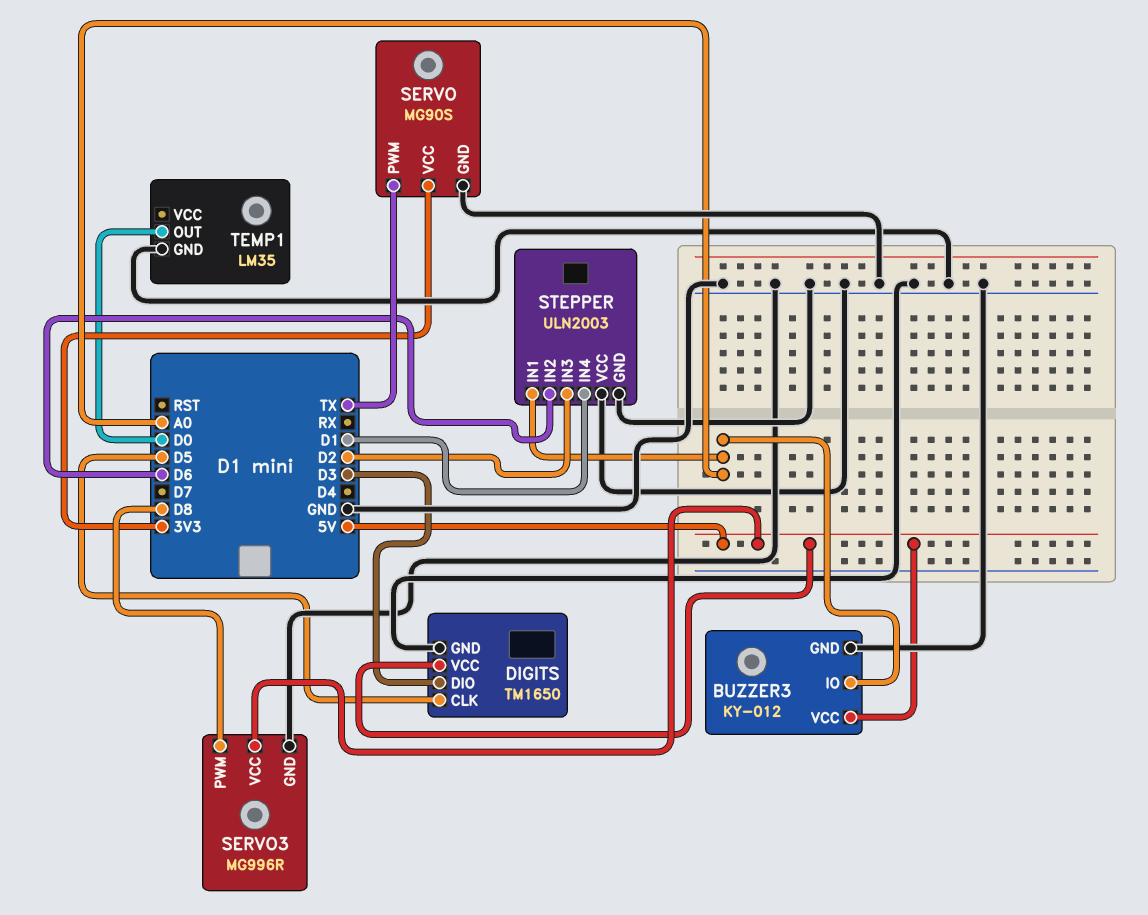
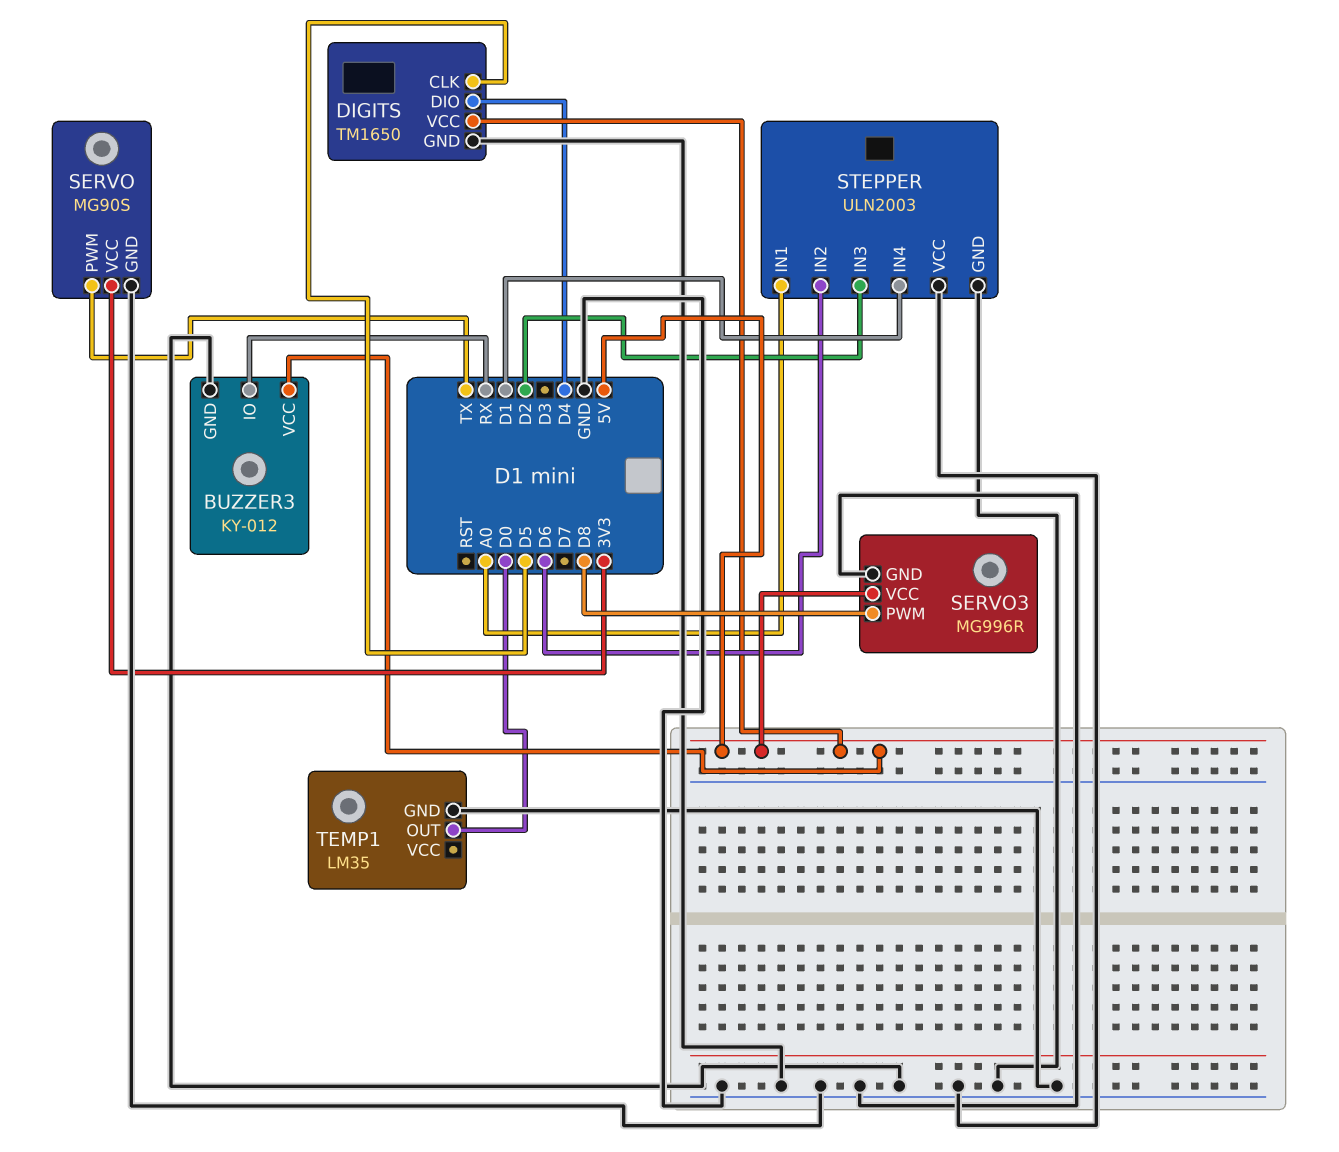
BUZZER3 pin IO: A0 -> RX
DIGITS pin DIO: D3 -> D4

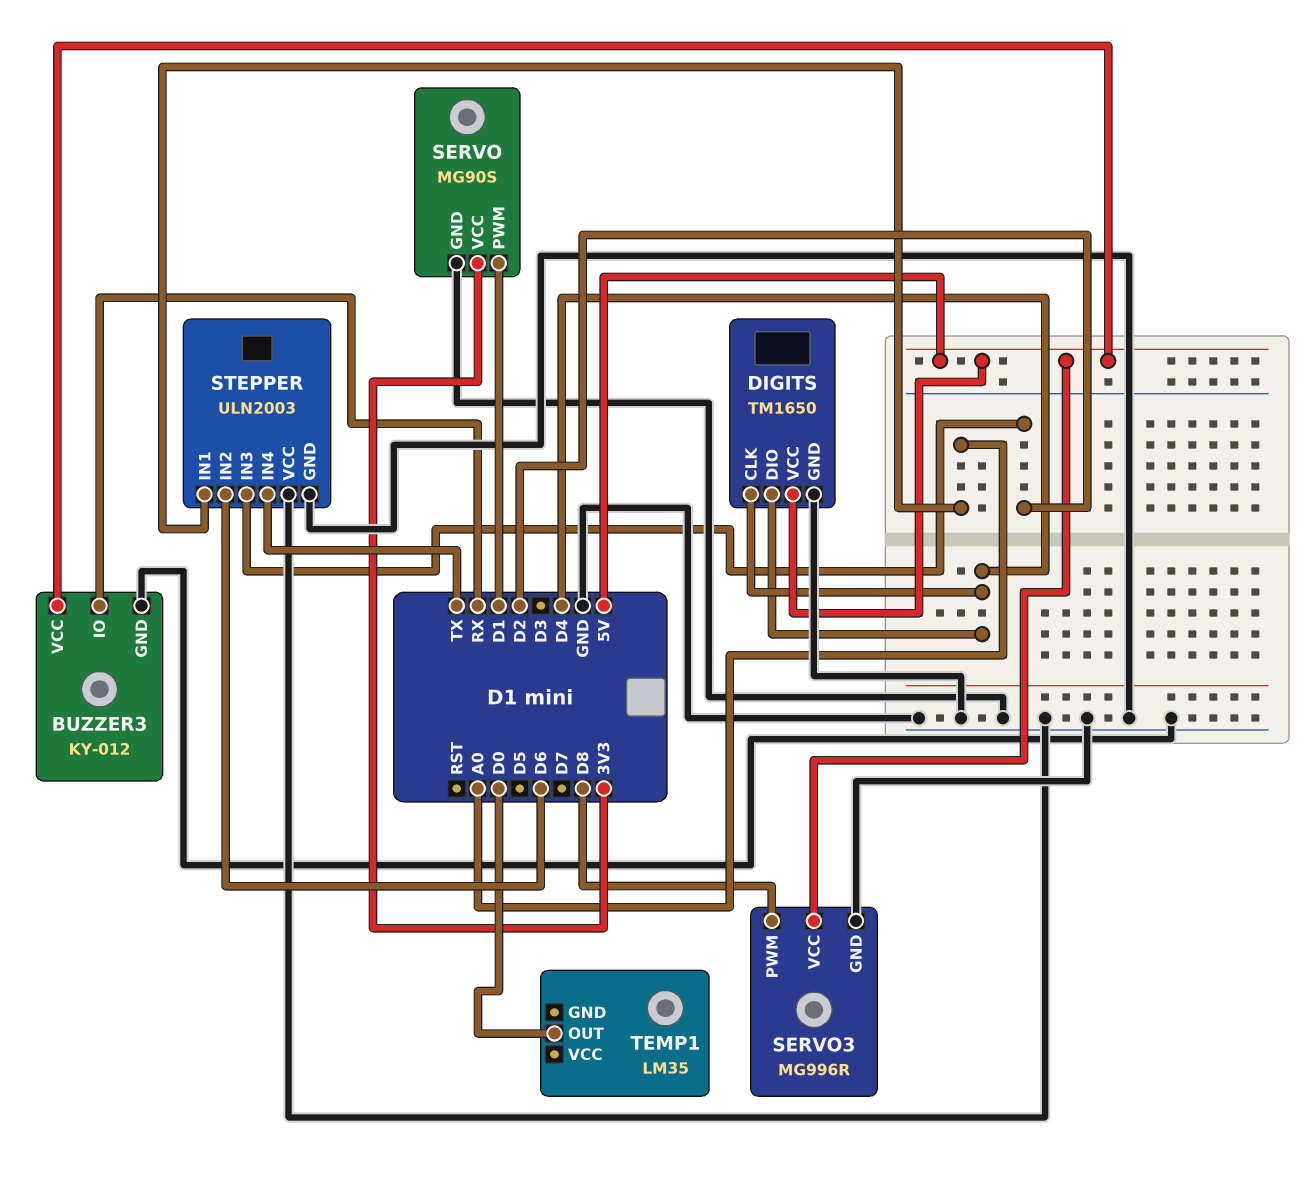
DIGITS pin CLK: D5 -> D4
SERVO pin PWM: TX -> D1
STEPPER pin IN4: D1 -> TX
TEMP1 pin GND: GND -> none

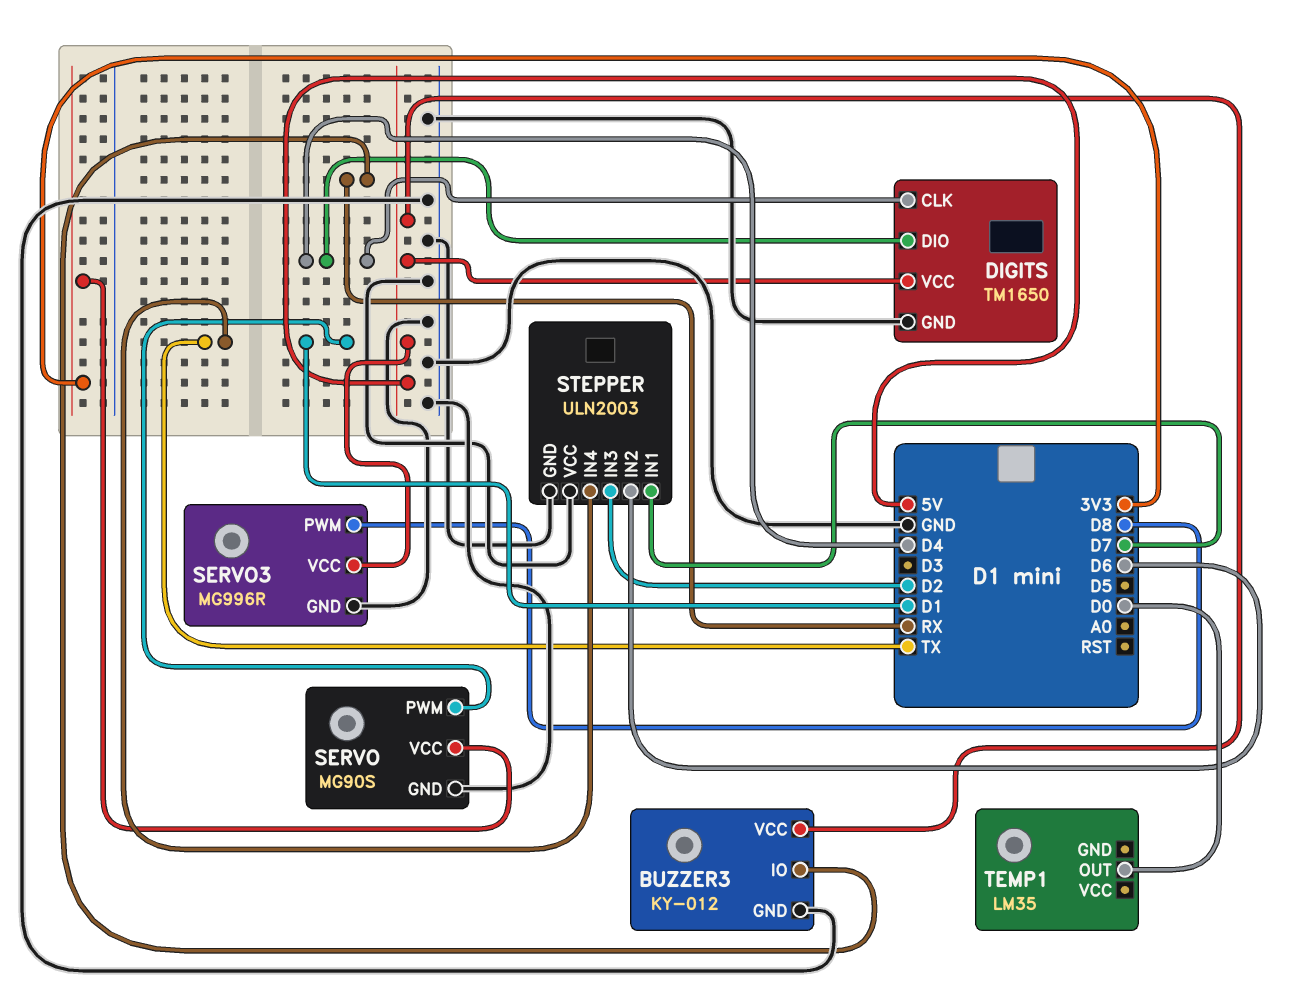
STEPPER pin IN1: A0 -> D7

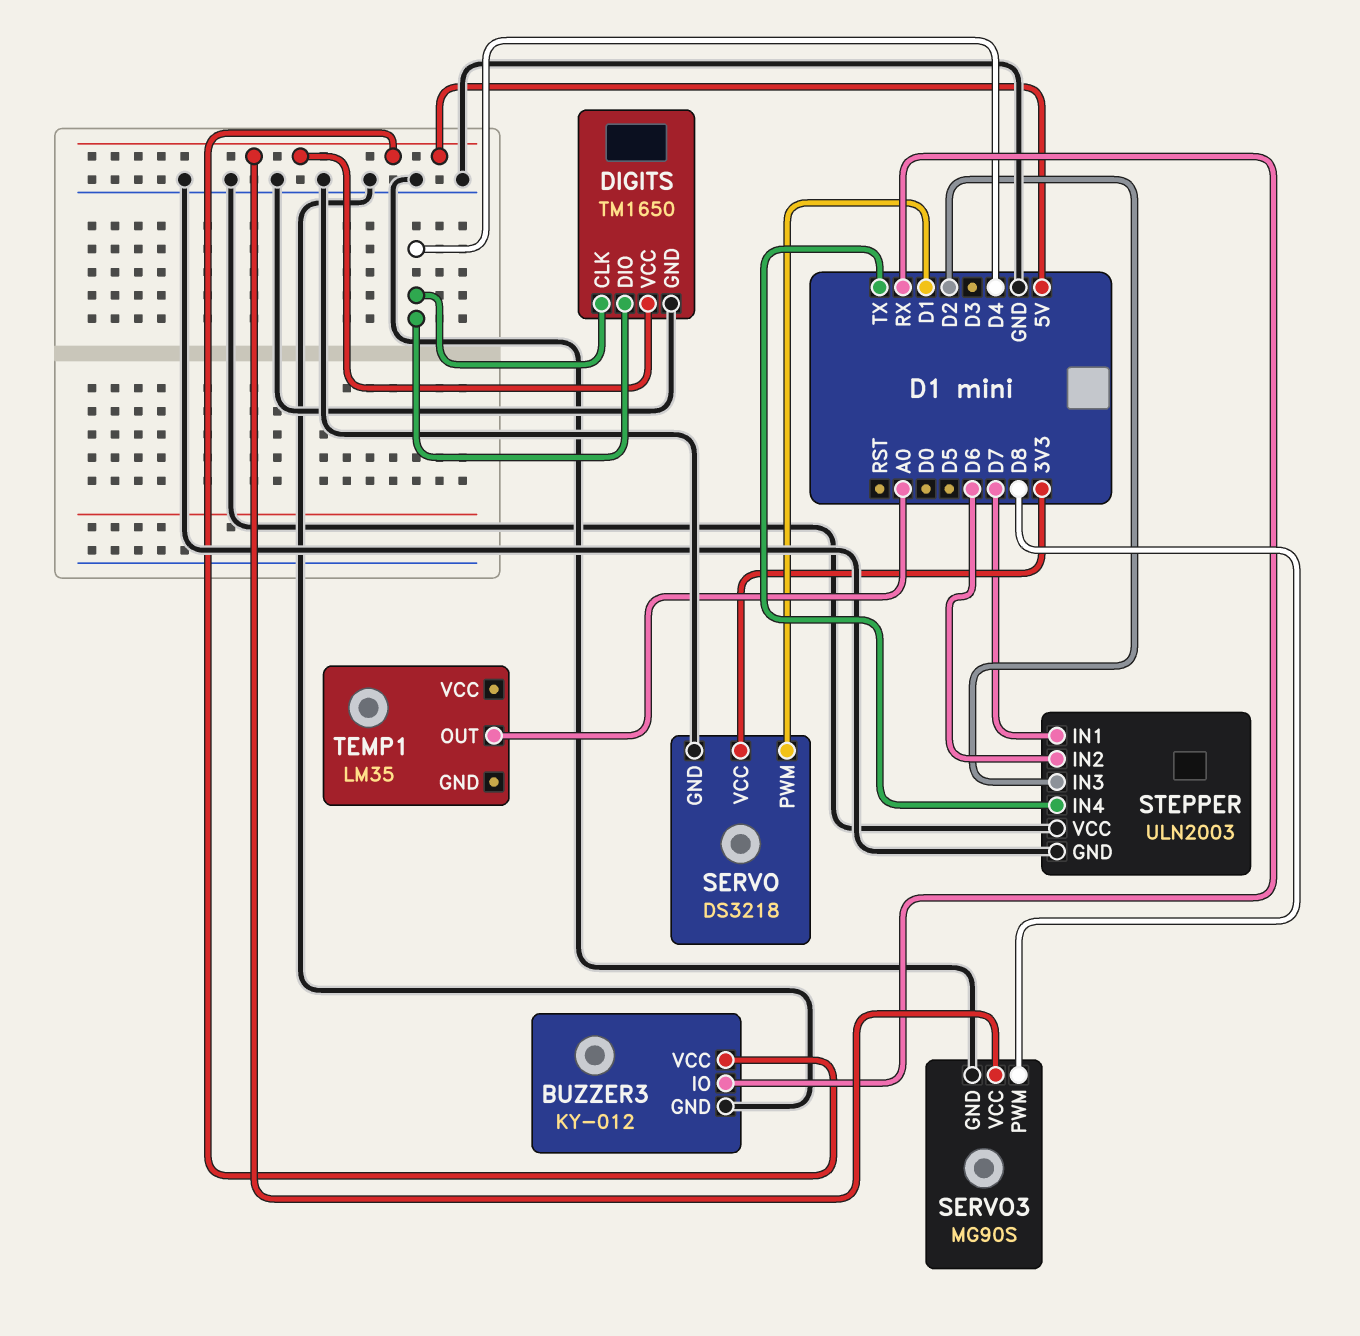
SERVO: MG90S -> DS3218
SERVO3: MG996R -> MG90S
TEMP1 pin OUT: D0 -> A0

